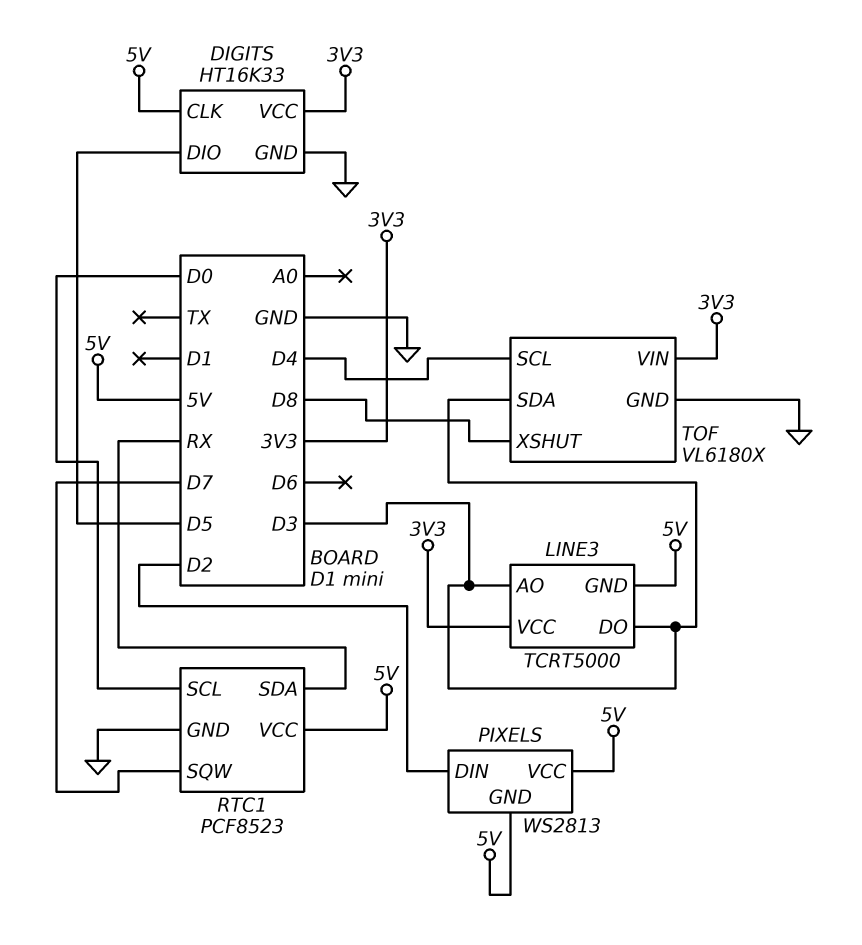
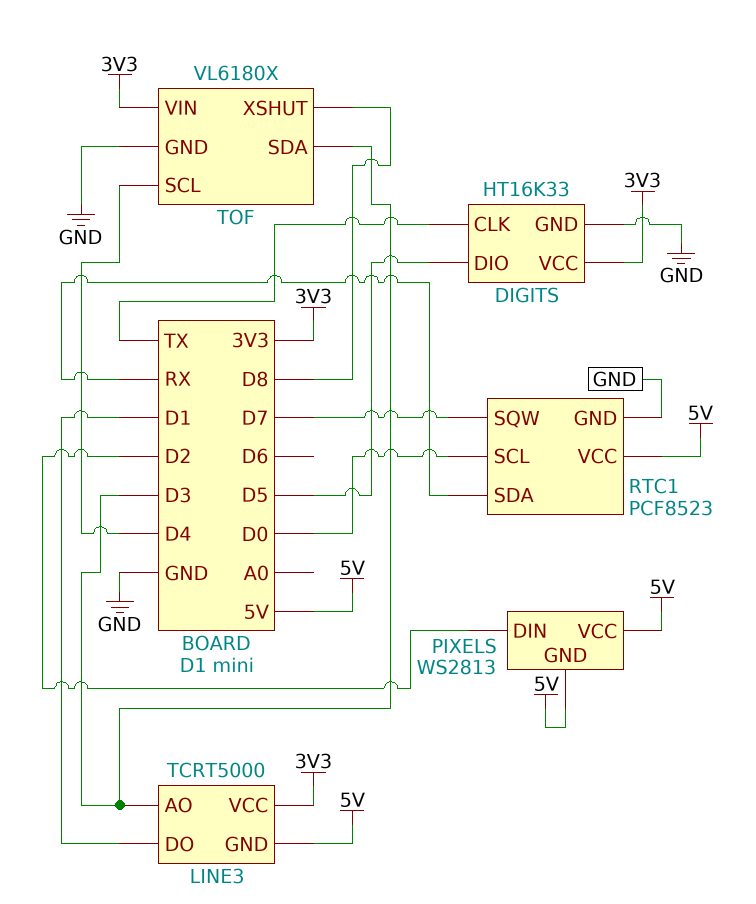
DIGITS pin CLK: 5V -> TX
LINE3 pin DO: D3 -> D1

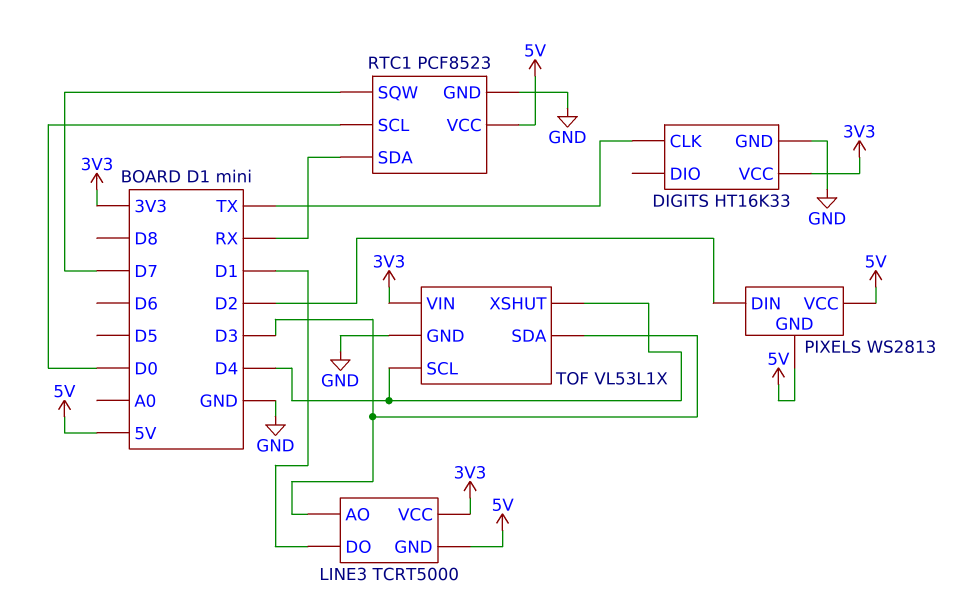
DIGITS pin DIO: D5 -> none
TOF: VL6180X -> VL53L1X
TOF pin XSHUT: D8 -> D4

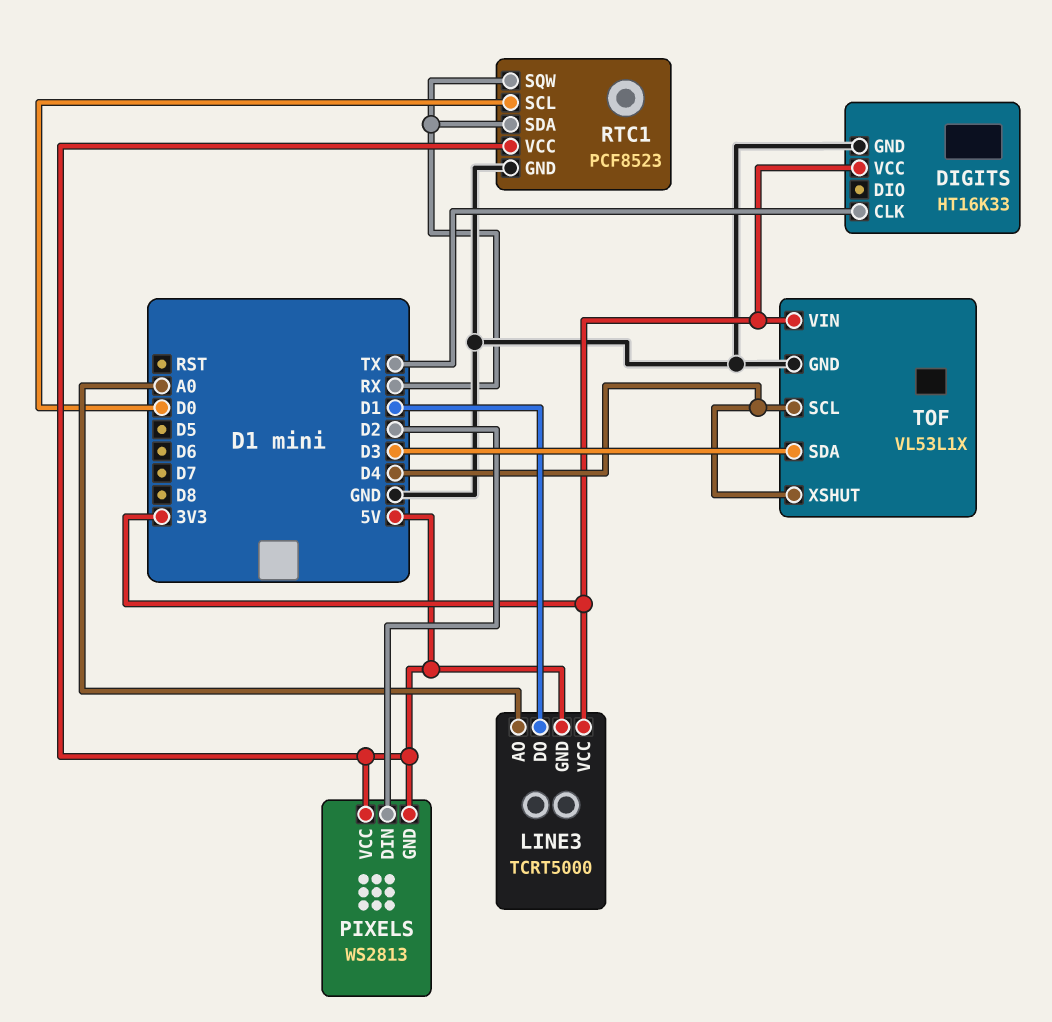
LINE3 pin AO: D3 -> A0
RTC1 pin SQW: D7 -> RX

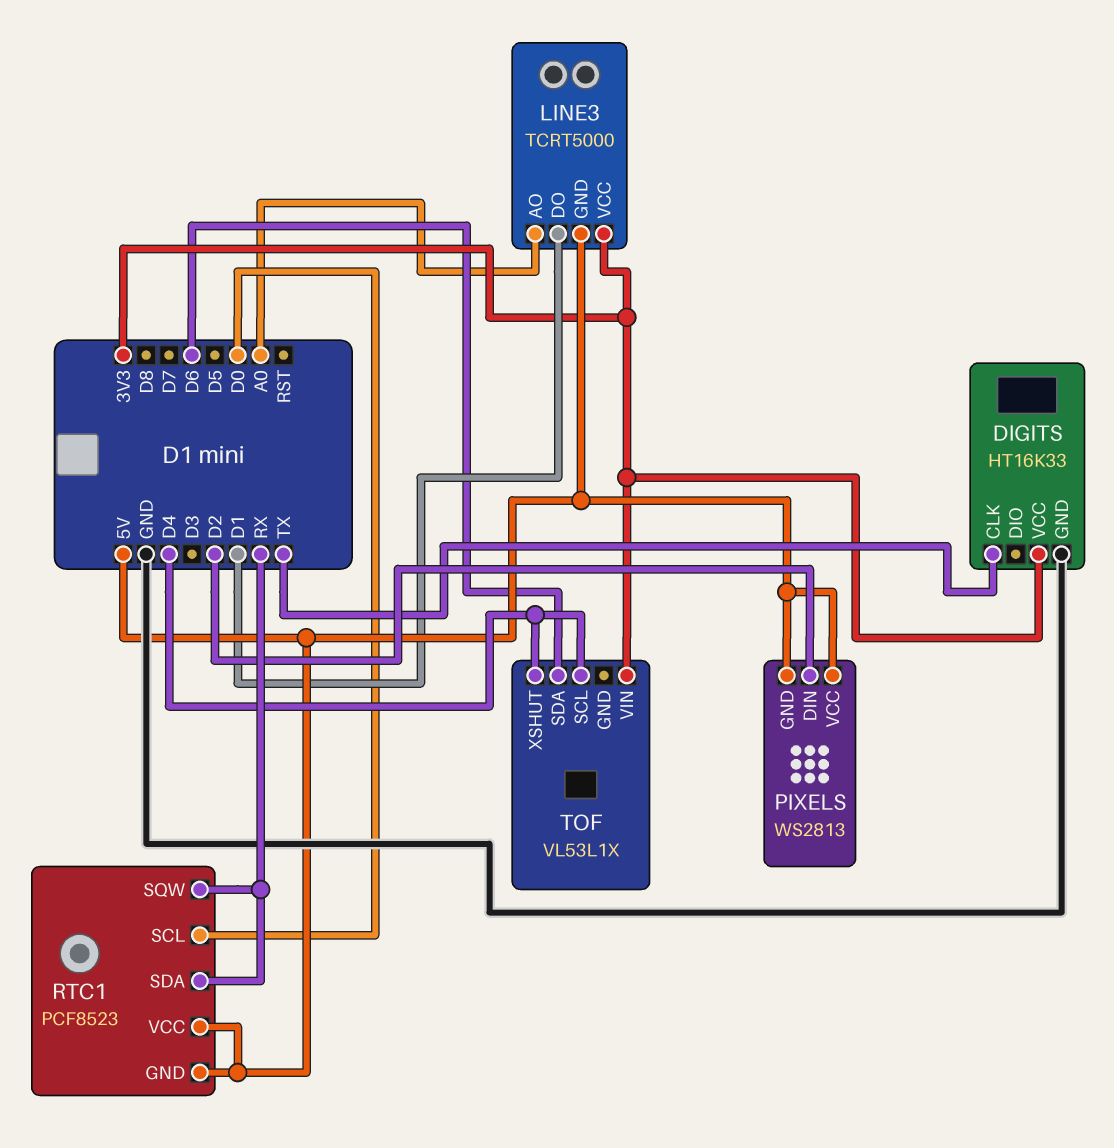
RTC1 pin GND: GND -> 5V
TOF pin GND: GND -> none
TOF pin SDA: D3 -> D6

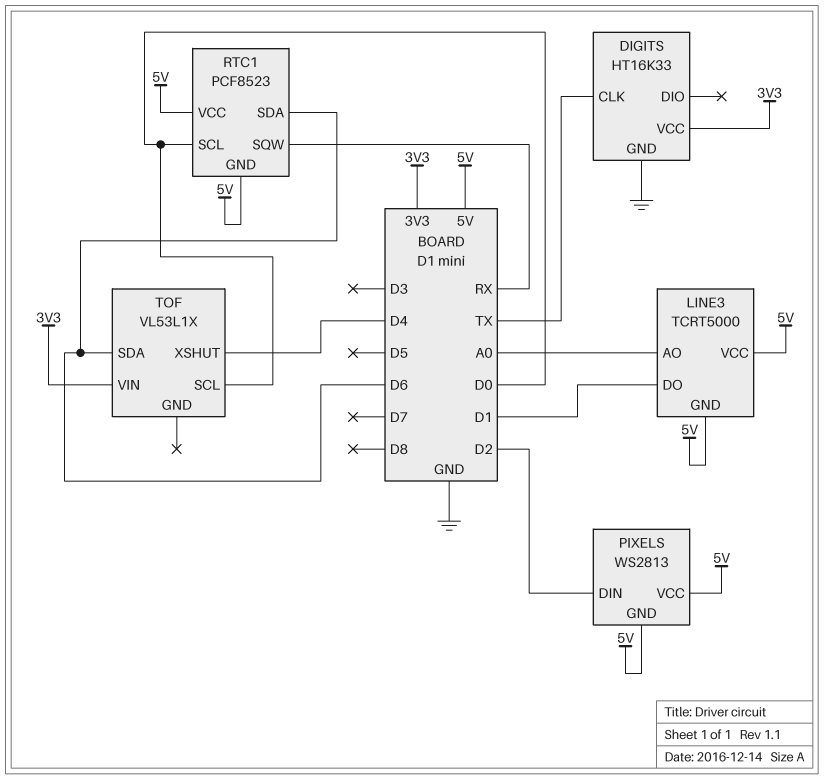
LINE3 pin VCC: 3V3 -> 5V
RTC1 pin SDA: RX -> D6
TOF pin SCL: D4 -> D0

